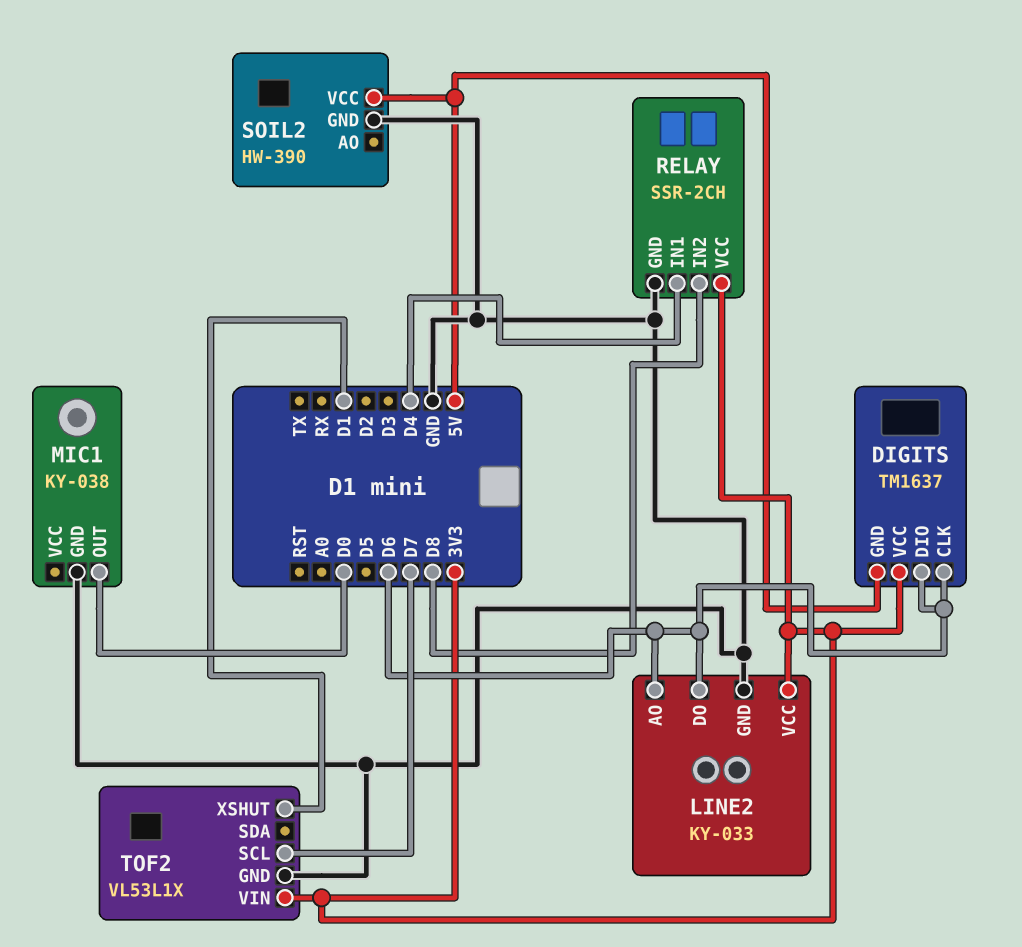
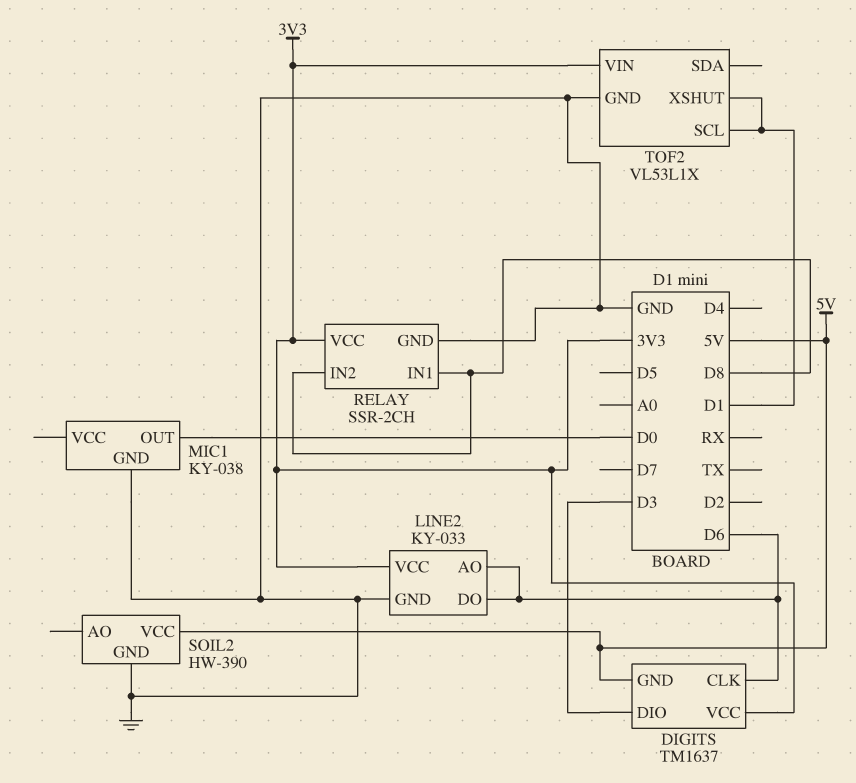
DIGITS pin DIO: D6 -> D3
RELAY pin IN1: D4 -> D8
TOF2 pin SCL: D7 -> D1

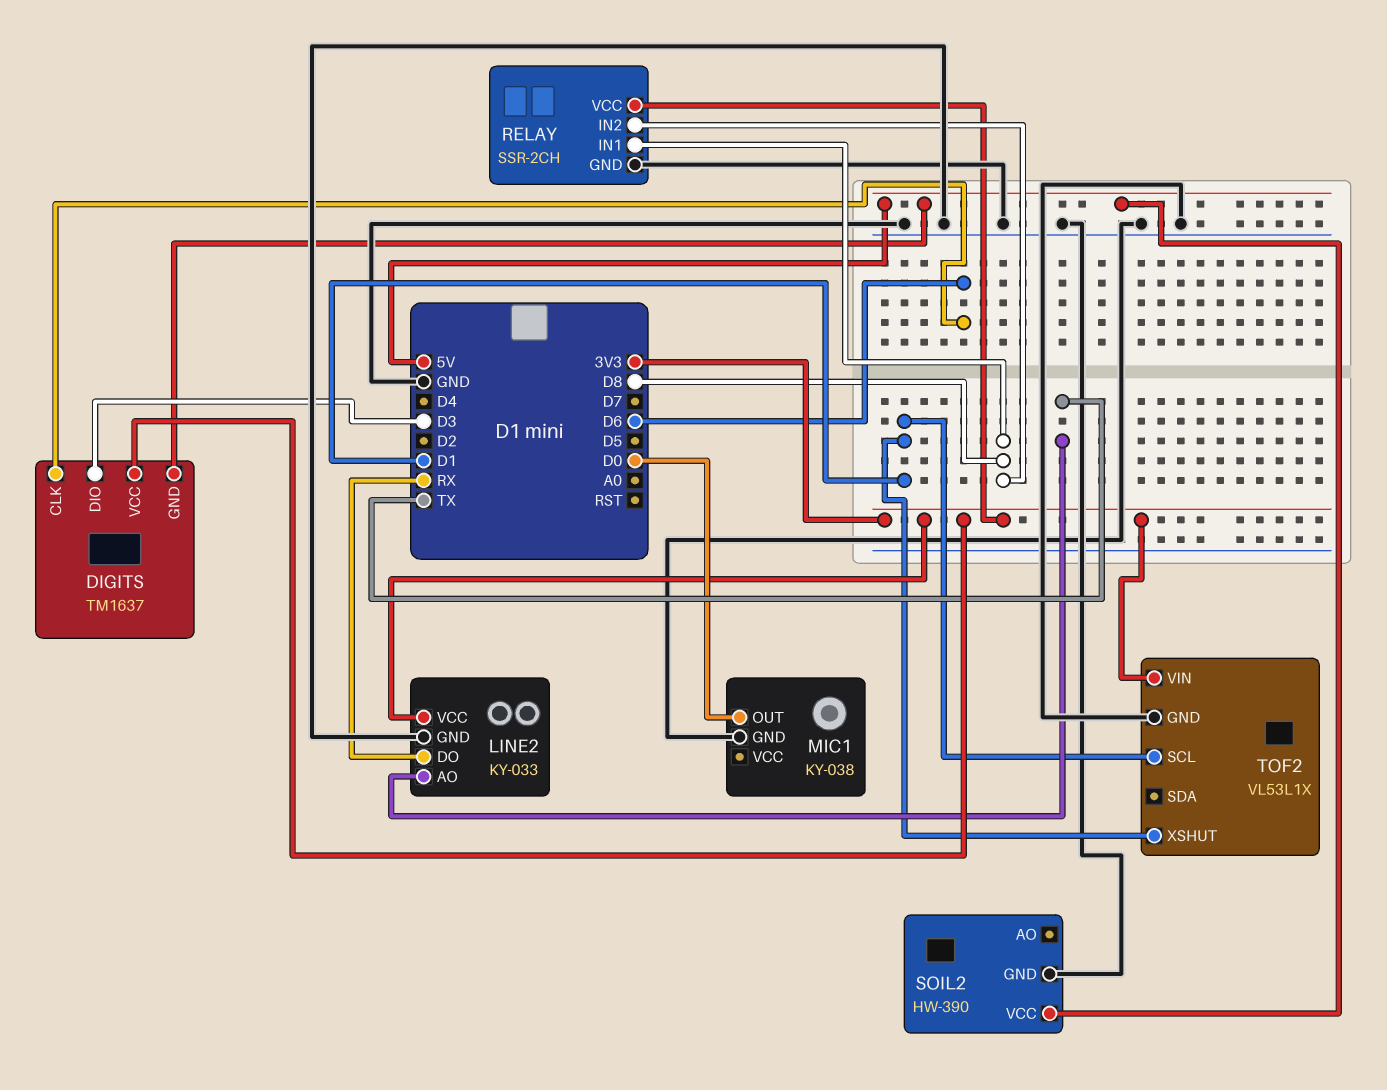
LINE2 pin AO: D6 -> TX
LINE2 pin DO: D6 -> RX

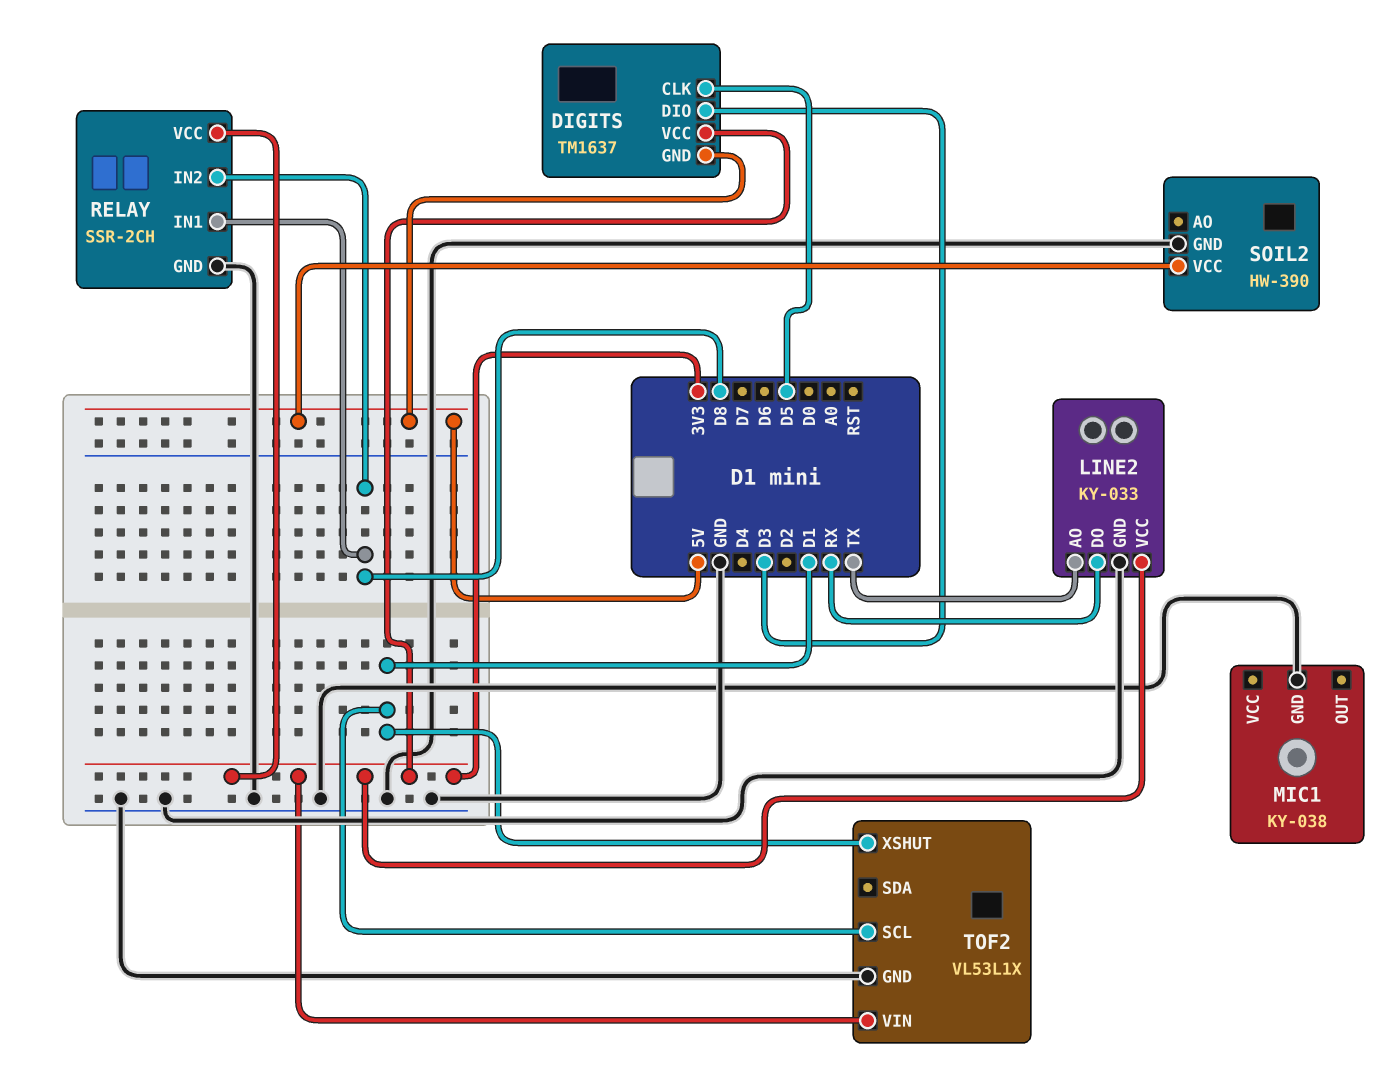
DIGITS pin CLK: D6 -> D5
MIC1 pin OUT: D0 -> none

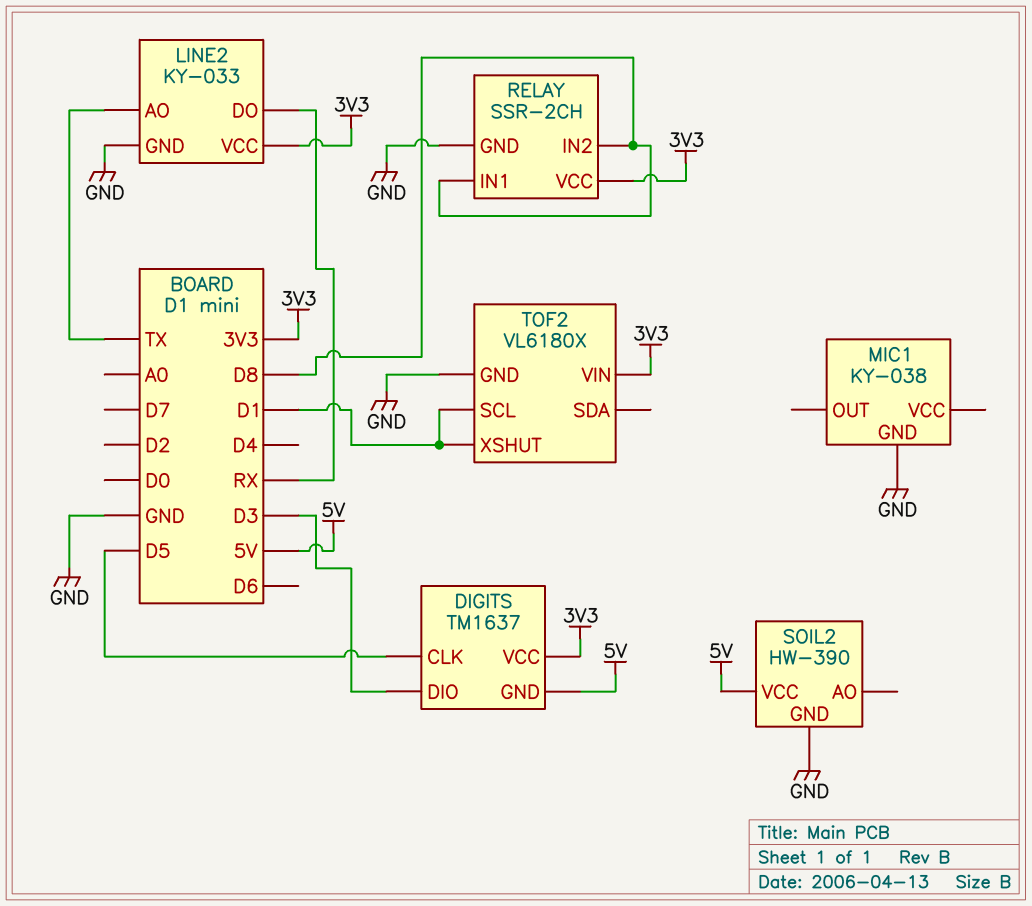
TOF2: VL53L1X -> VL6180X

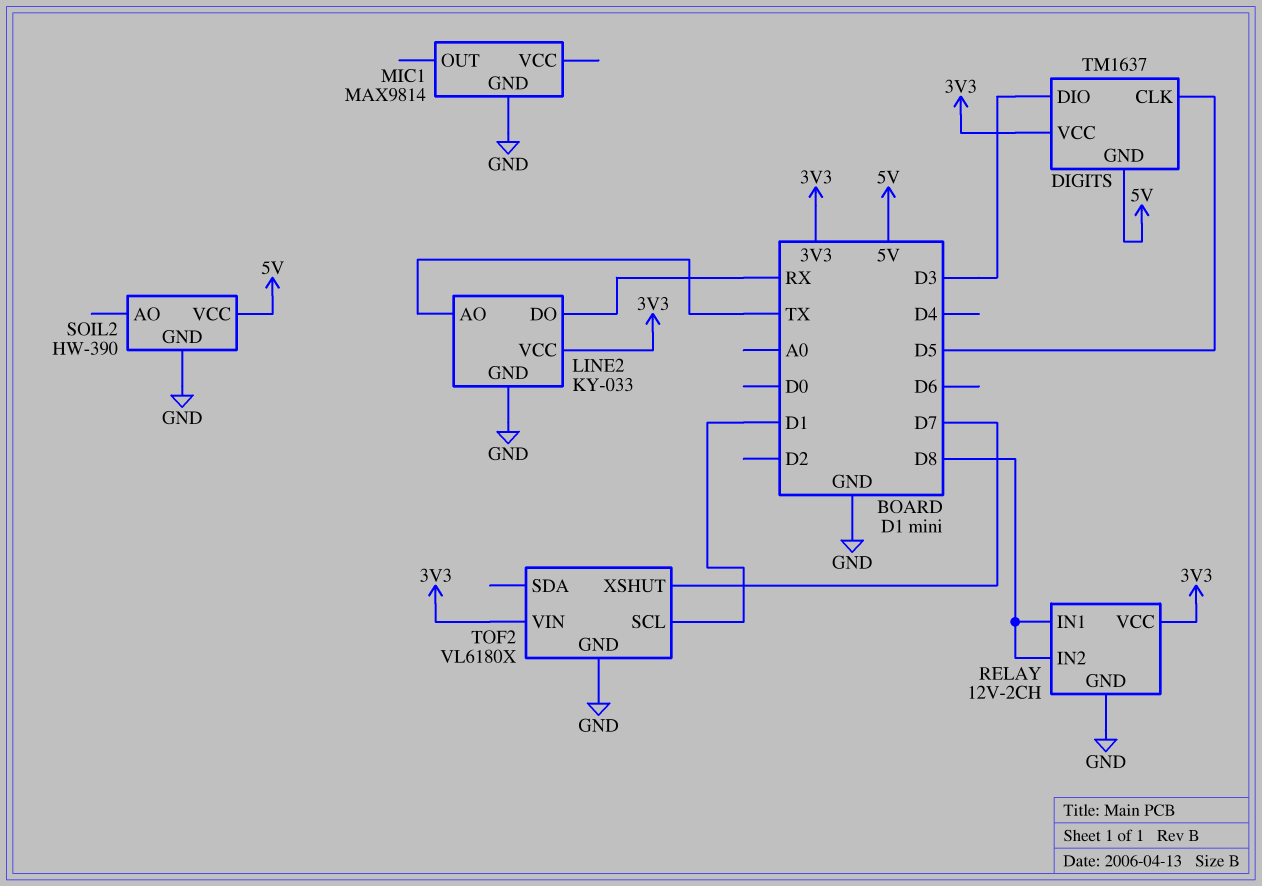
MIC1: KY-038 -> MAX9814
RELAY: SSR-2CH -> 12V-2CH
TOF2 pin XSHUT: D1 -> D7

